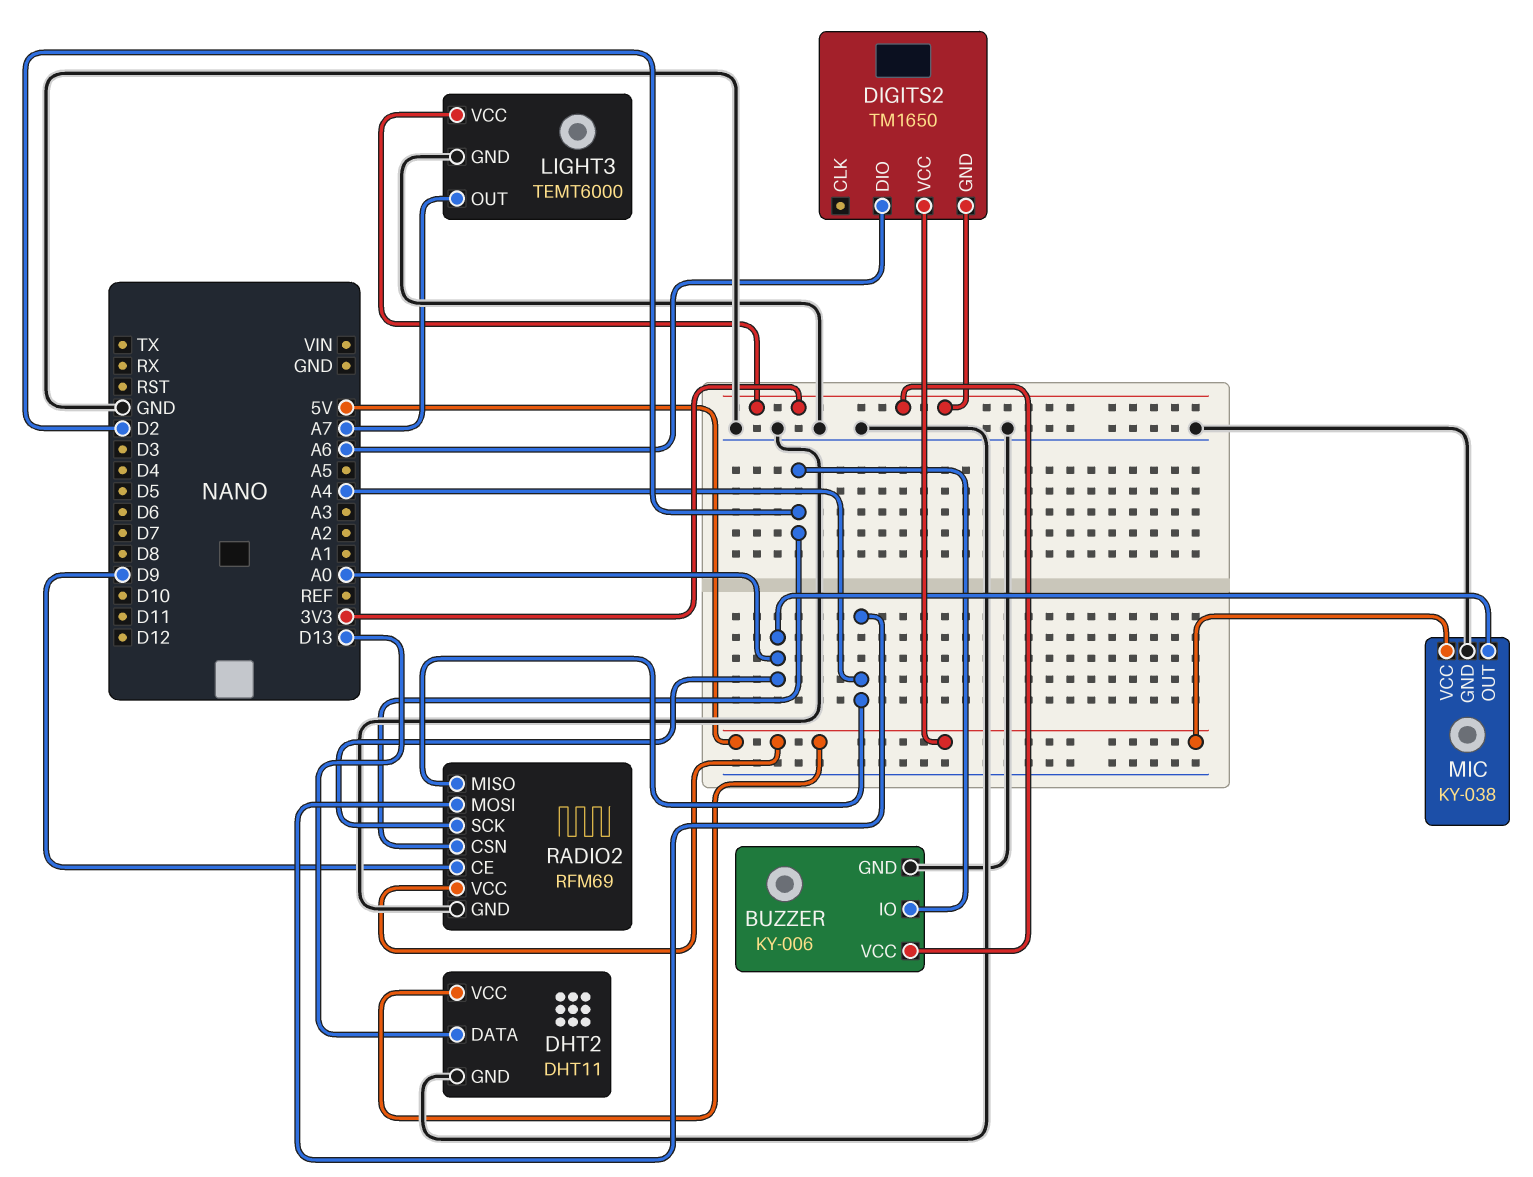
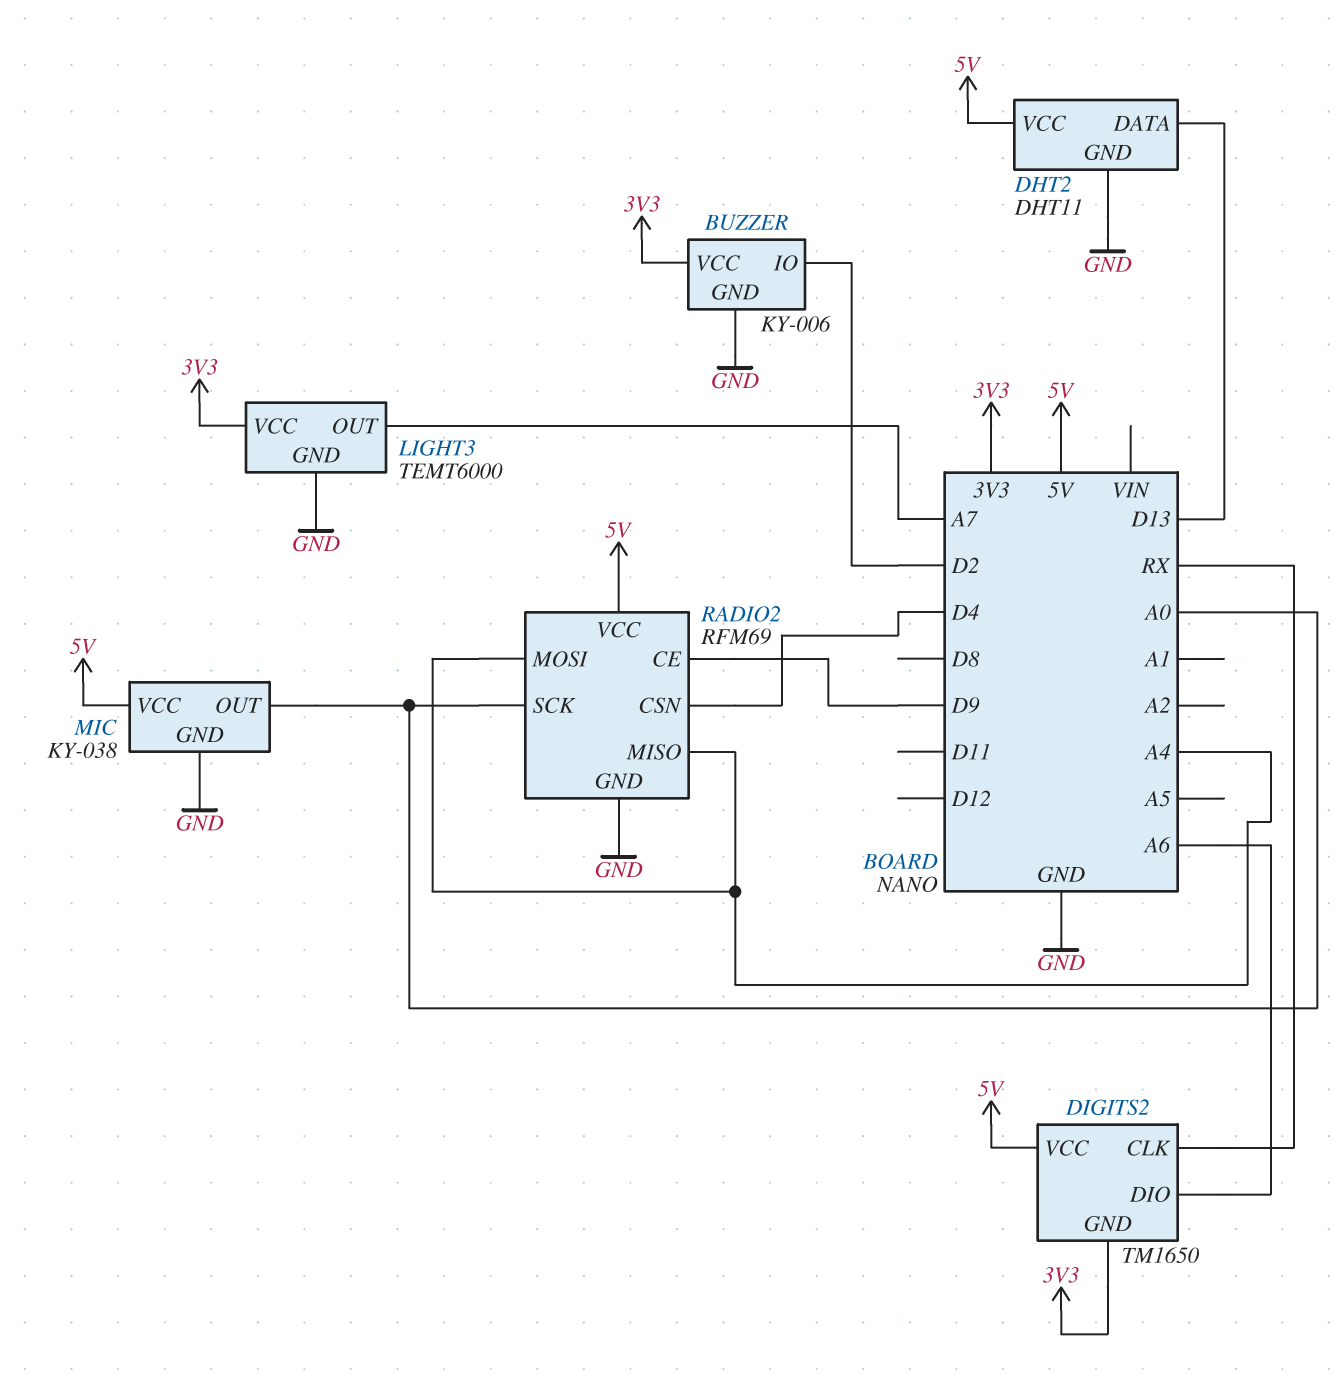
DIGITS2 pin CLK: none -> RX
RADIO2 pin CSN: D2 -> D4

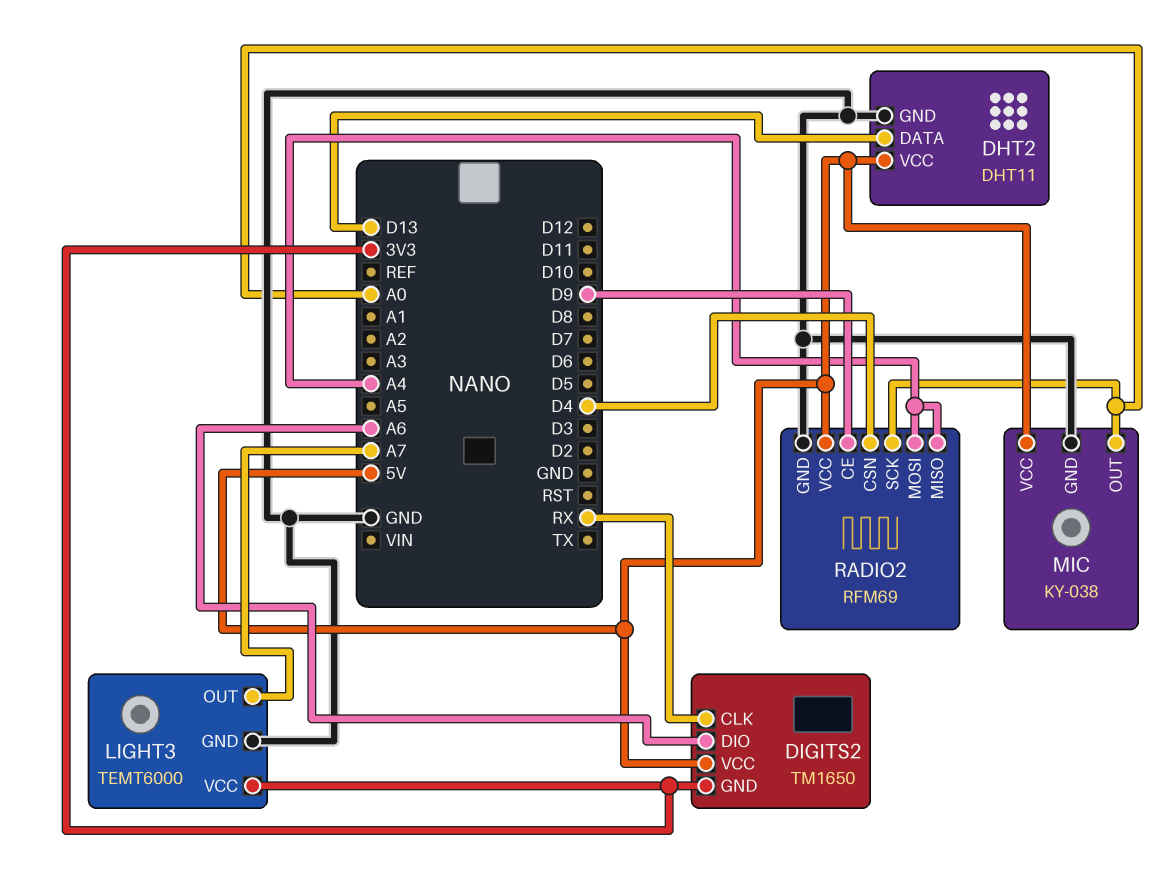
BUZZER: KY-006 -> none
BUZZER pin GND: GND -> none
BUZZER pin IO: D2 -> none
BUZZER pin VCC: 3V3 -> none

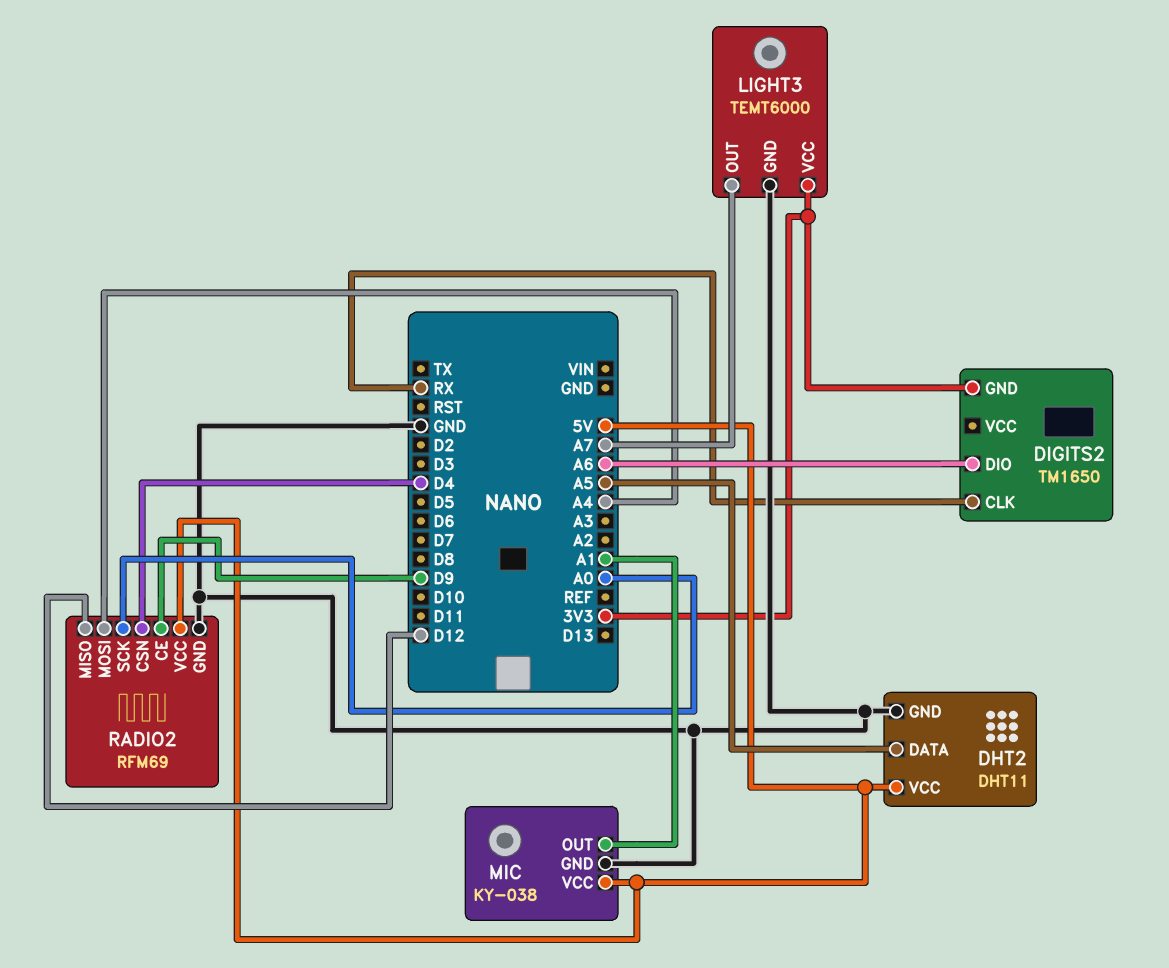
DHT2 pin DATA: D13 -> A5
DIGITS2 pin VCC: 5V -> none
MIC pin OUT: A0 -> A1
RADIO2 pin MISO: A4 -> D12

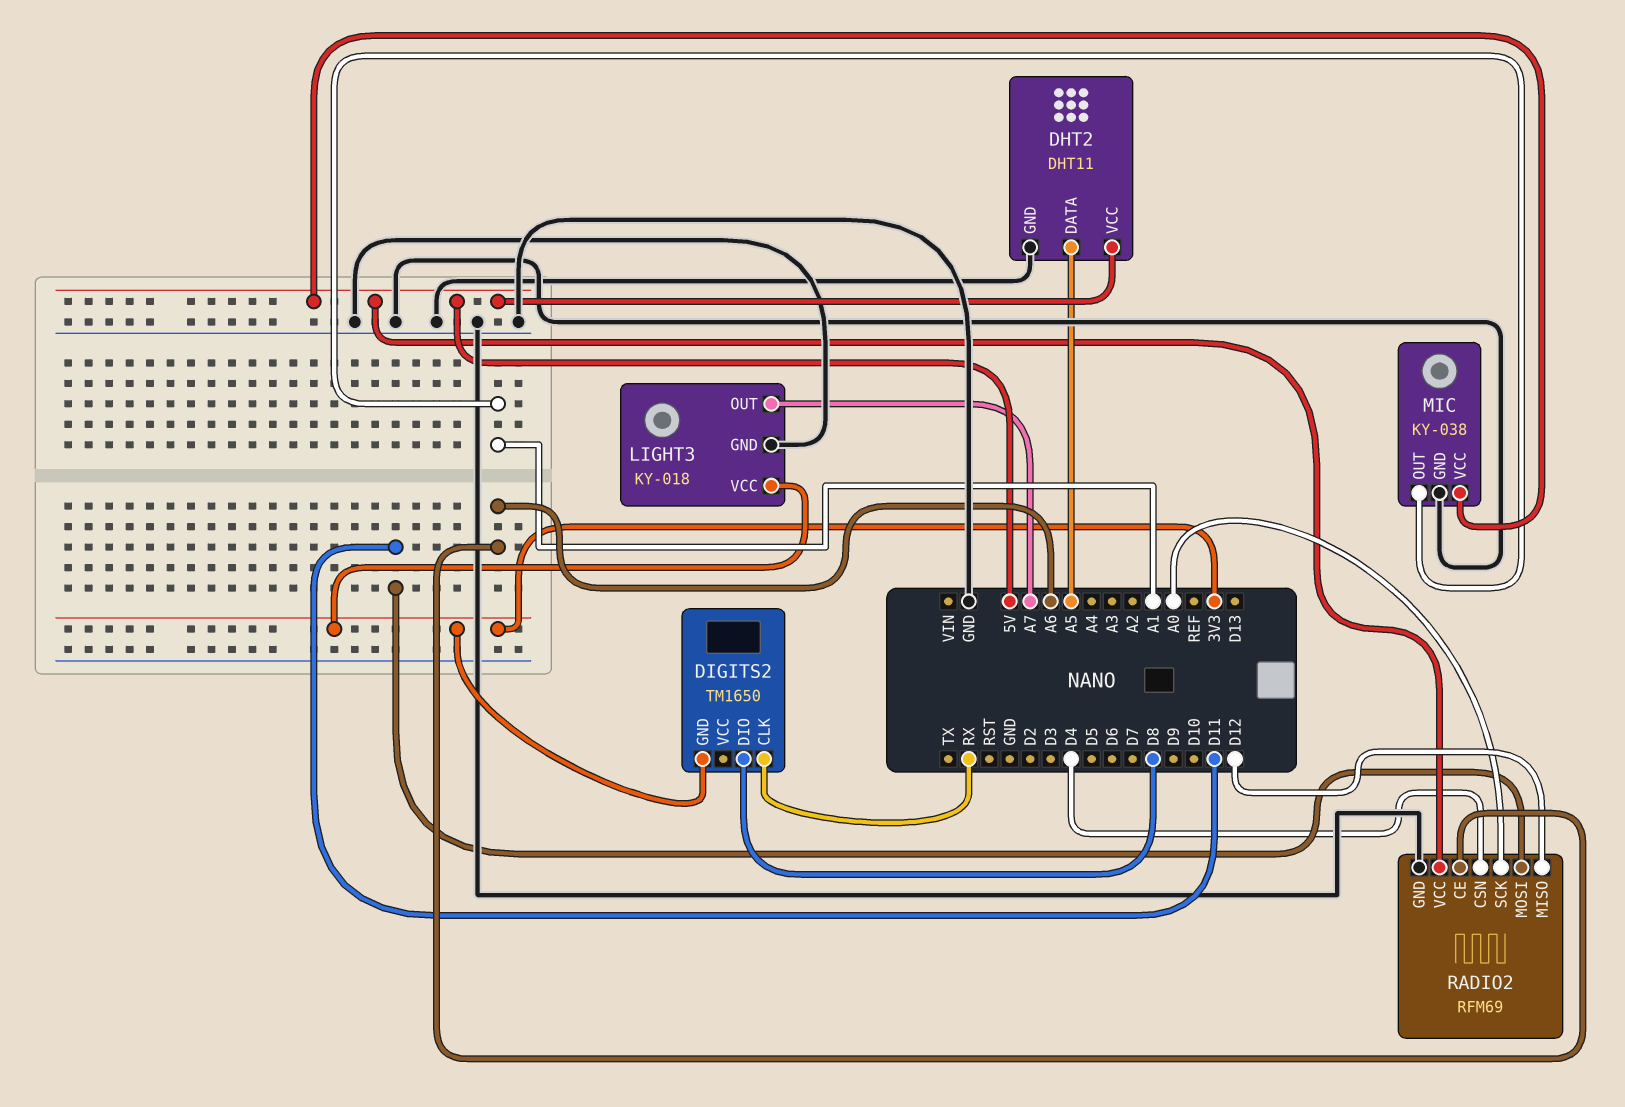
DIGITS2 pin DIO: A6 -> D8
LIGHT3: TEMT6000 -> KY-018
RADIO2 pin CE: D9 -> A6
RADIO2 pin MOSI: A4 -> D11

